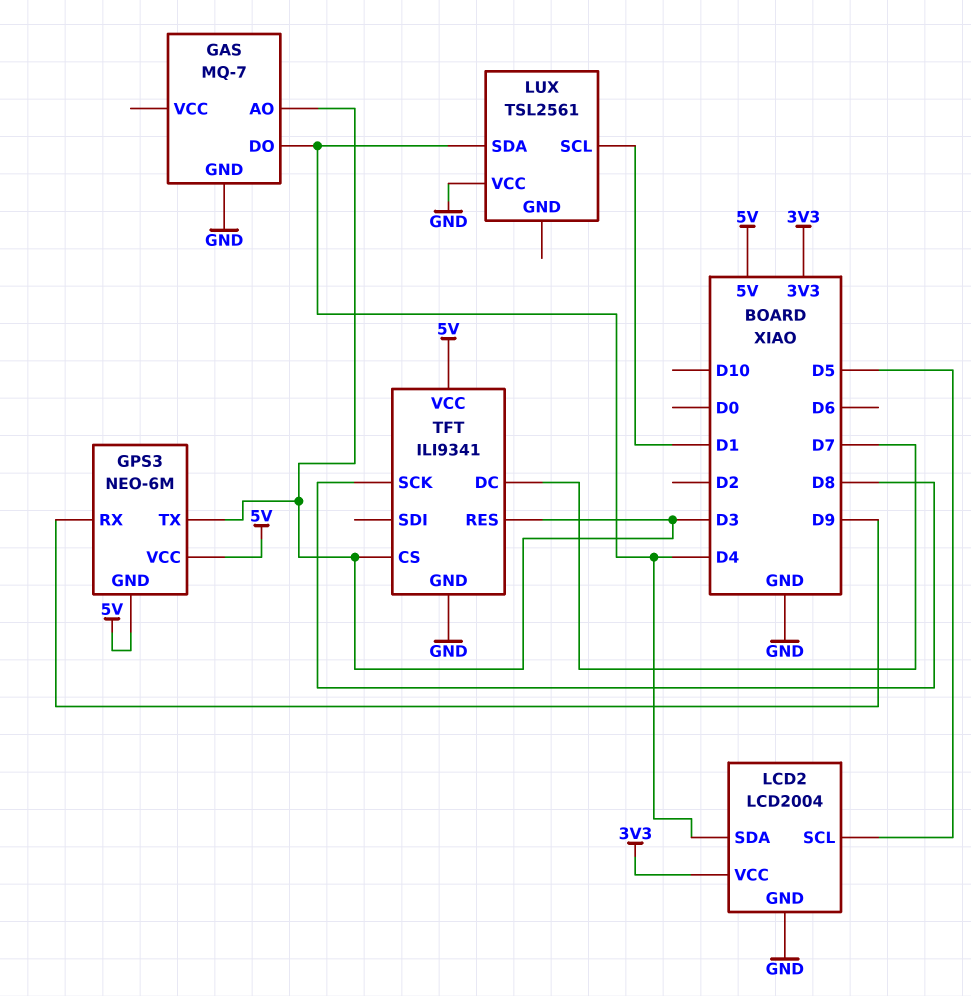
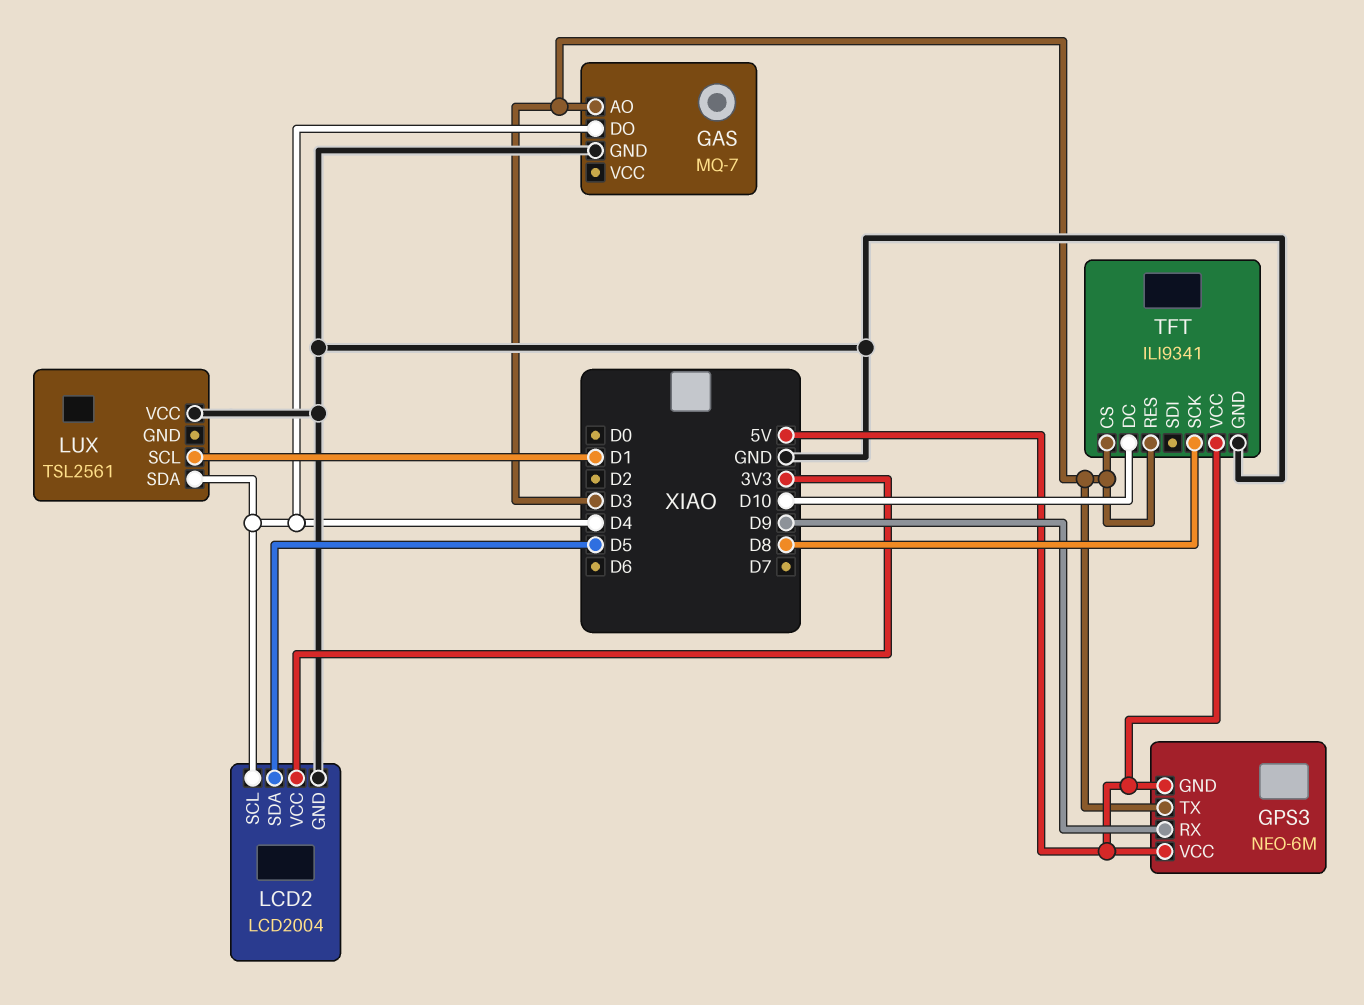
LCD2 pin SCL: D5 -> D4
LCD2 pin SDA: D4 -> D5
TFT pin DC: D7 -> D10

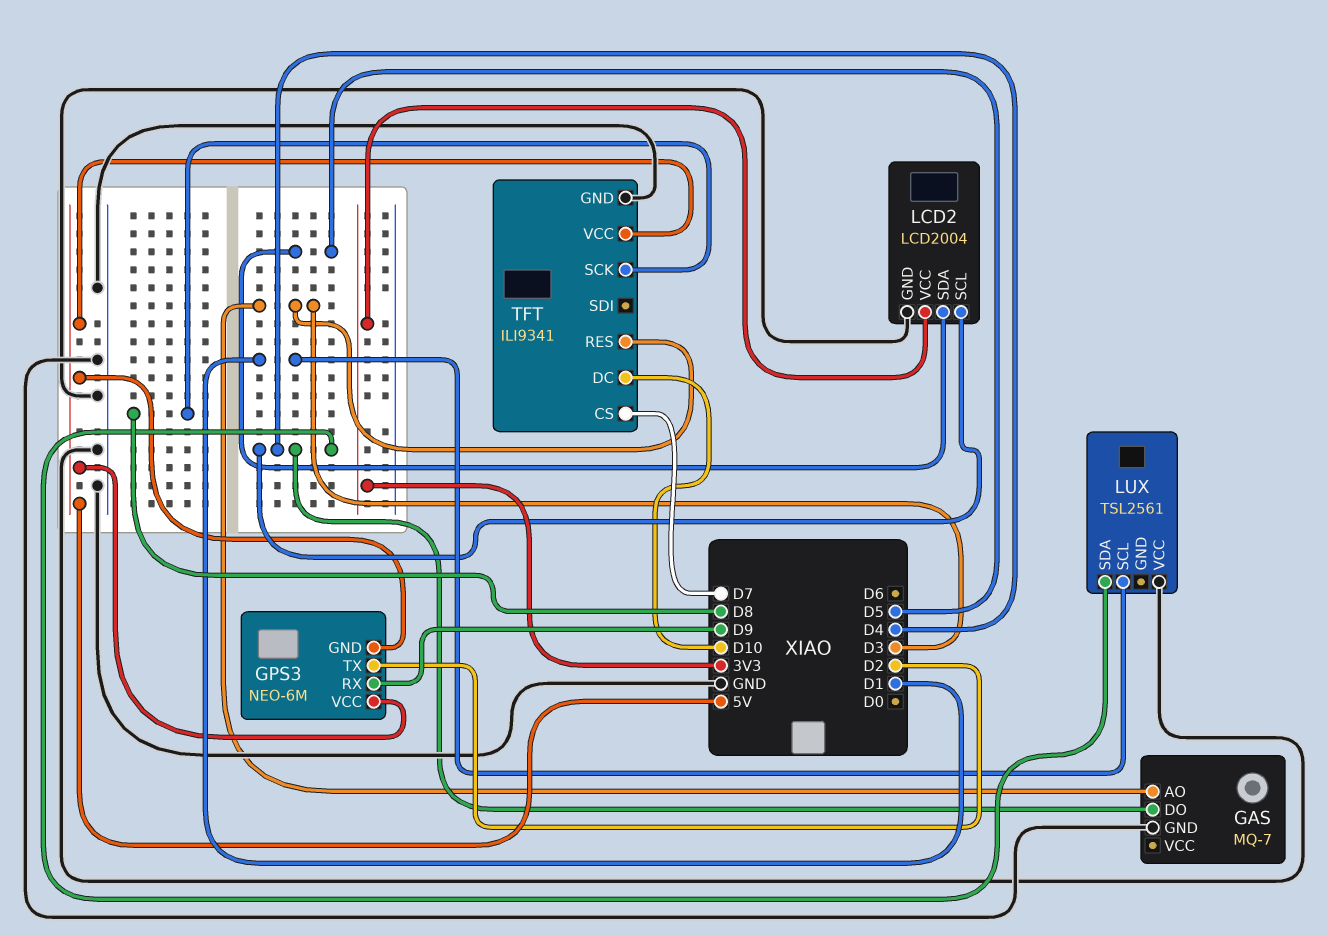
GPS3 pin TX: D3 -> D2
TFT pin CS: D3 -> D7

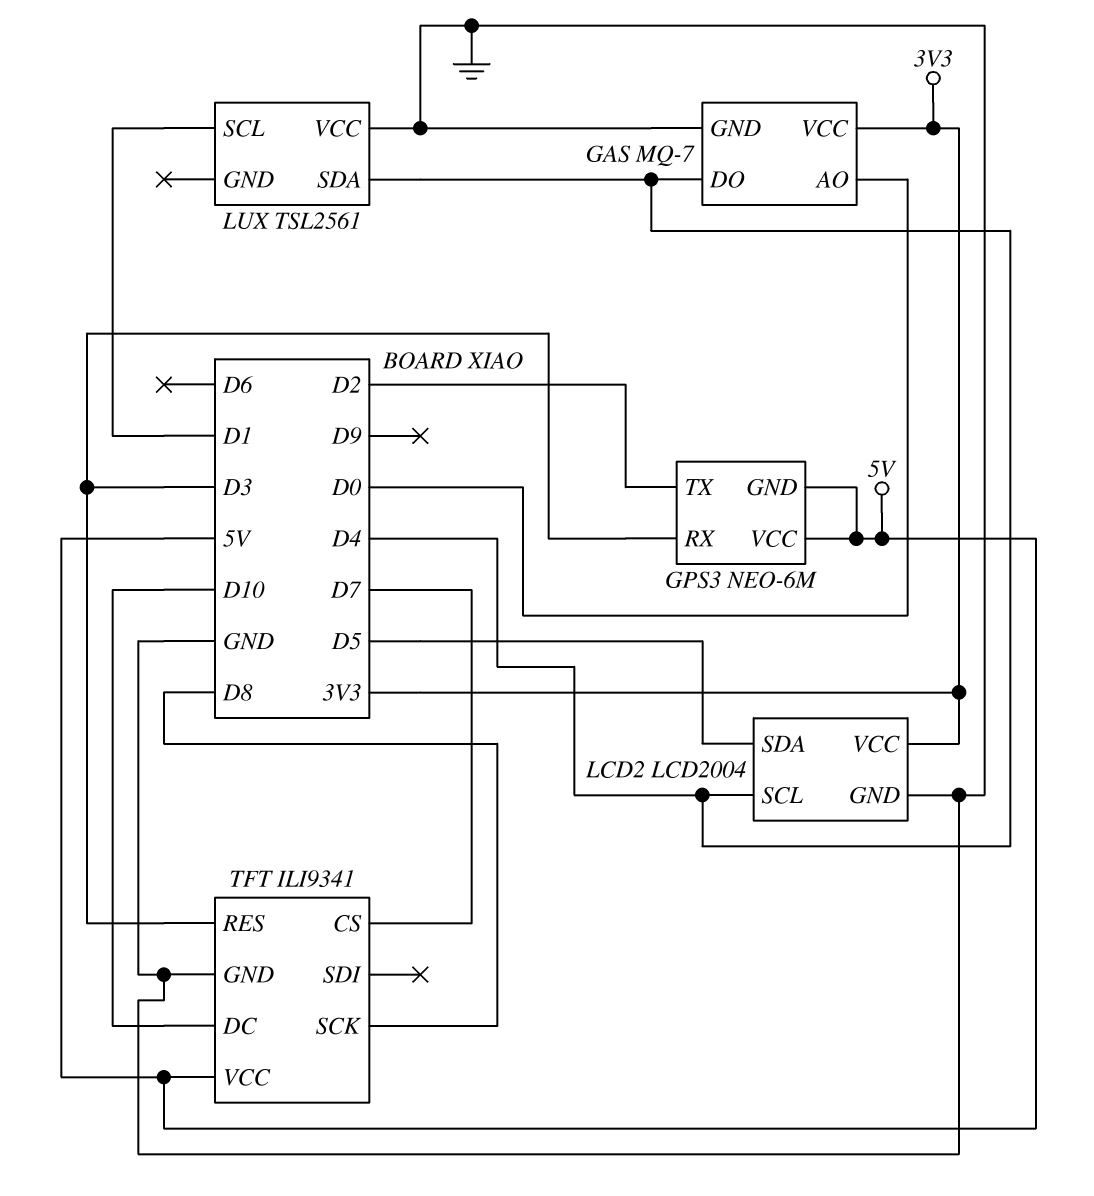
GAS pin AO: D3 -> D0
GAS pin VCC: none -> 3V3
GPS3 pin RX: D9 -> D3

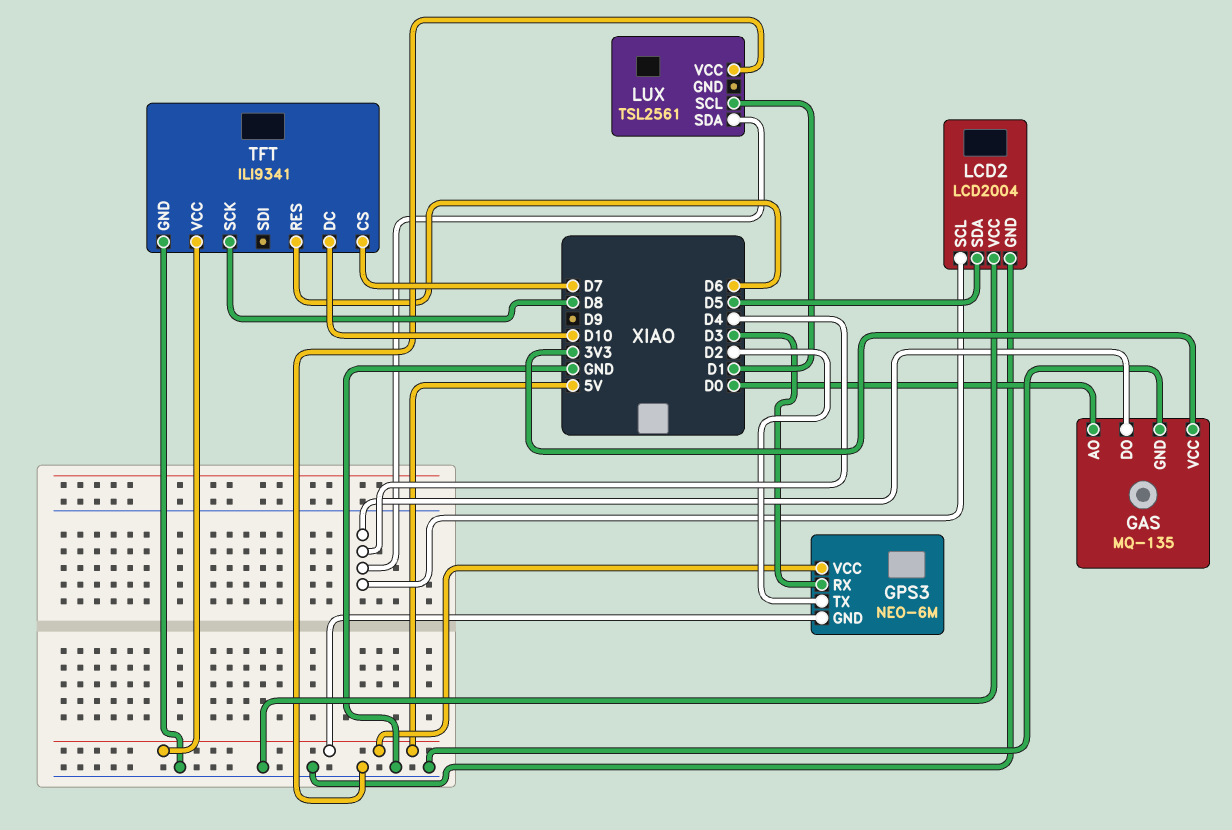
GAS: MQ-7 -> MQ-135
LCD2 pin VCC: 3V3 -> GND
TFT pin RES: D3 -> D6

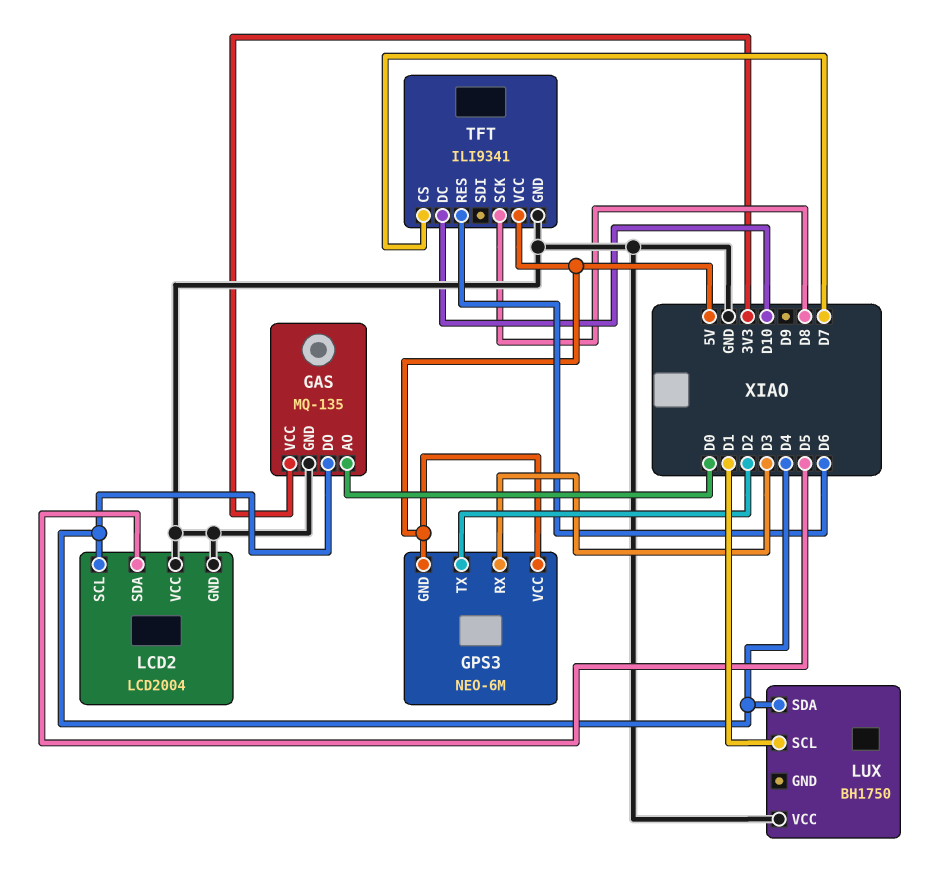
LUX: TSL2561 -> BH1750

